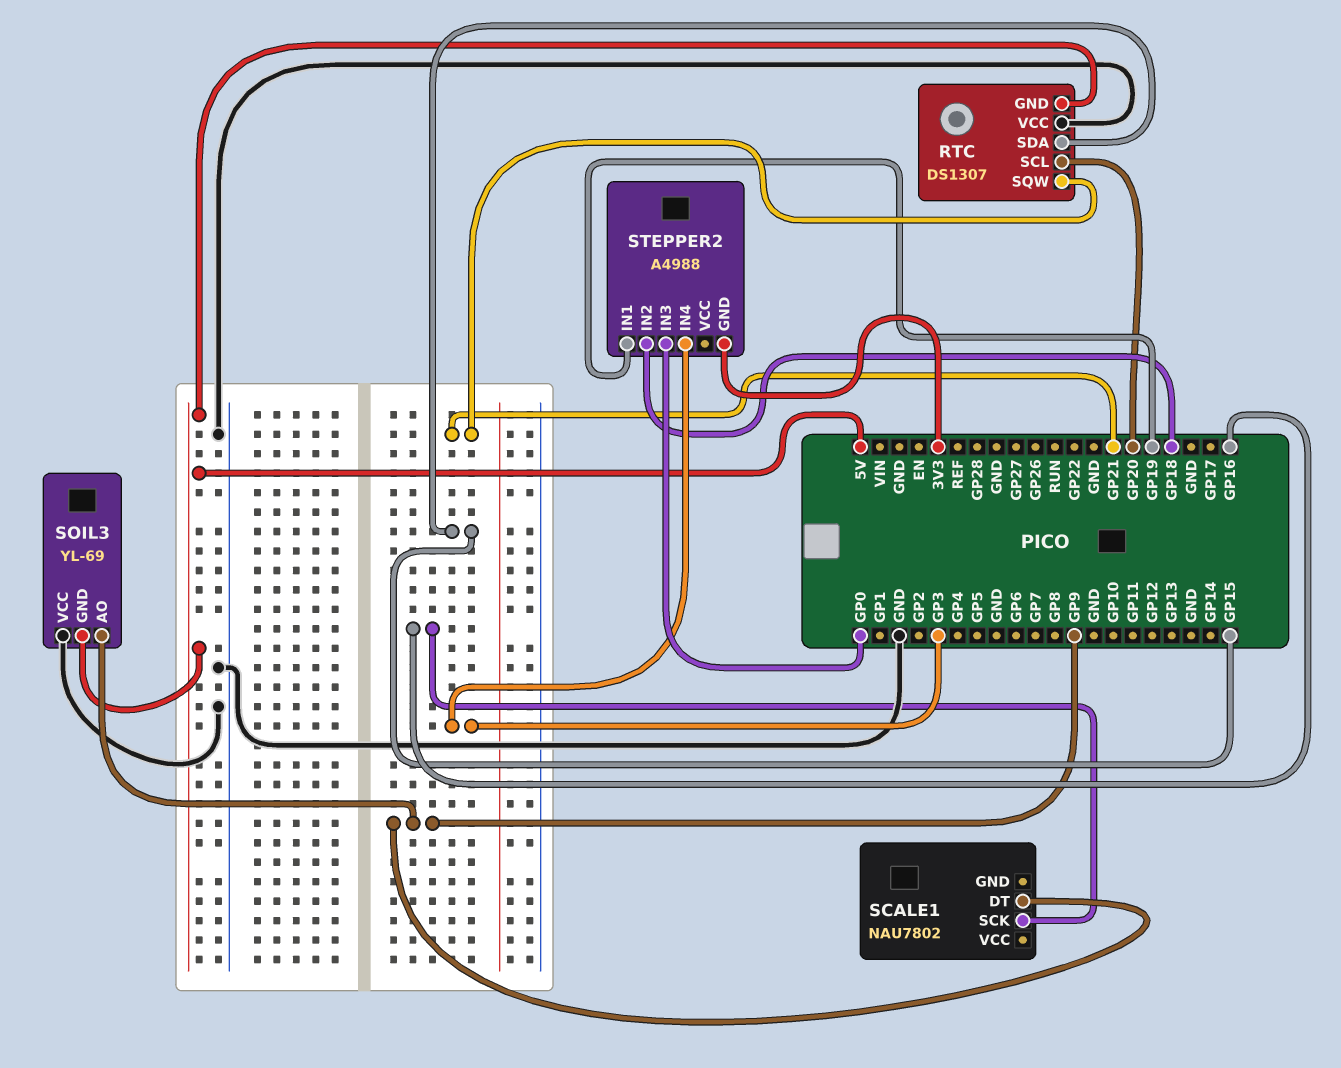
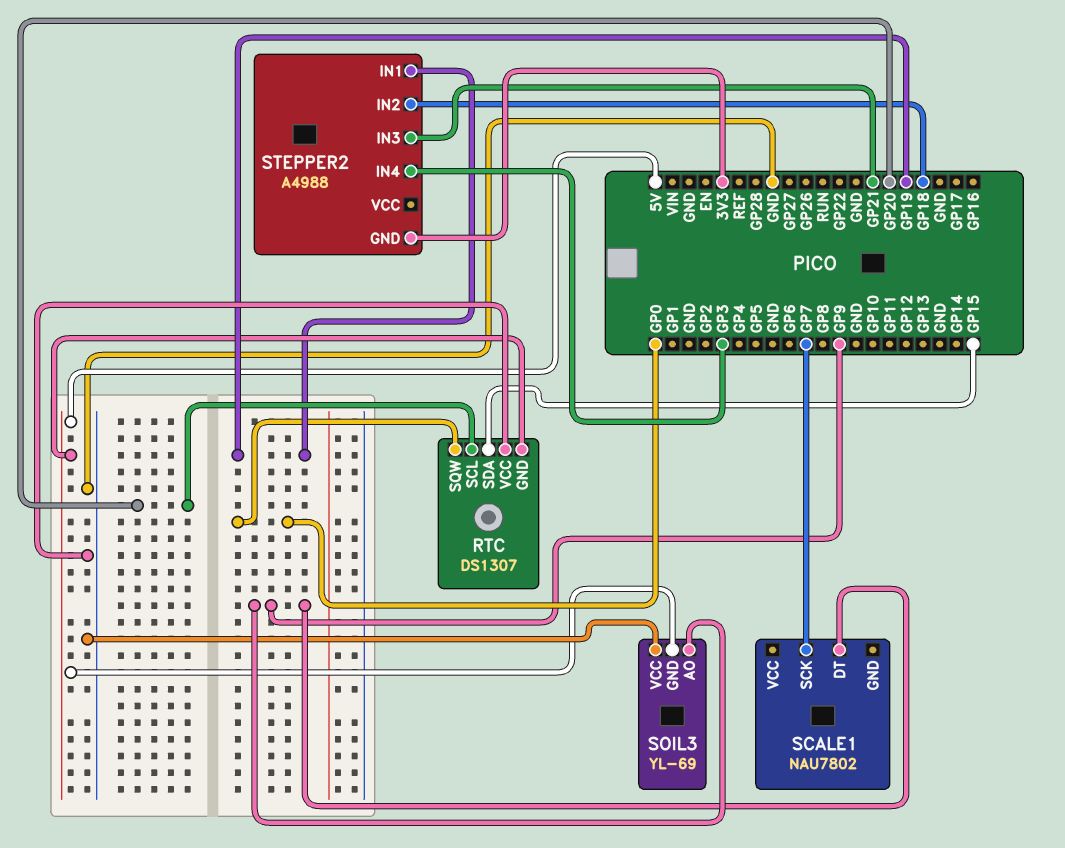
RTC pin SQW: GP21 -> GP0
SCALE1 pin SCK: GP16 -> GP7
STEPPER2 pin IN3: GP0 -> GP21

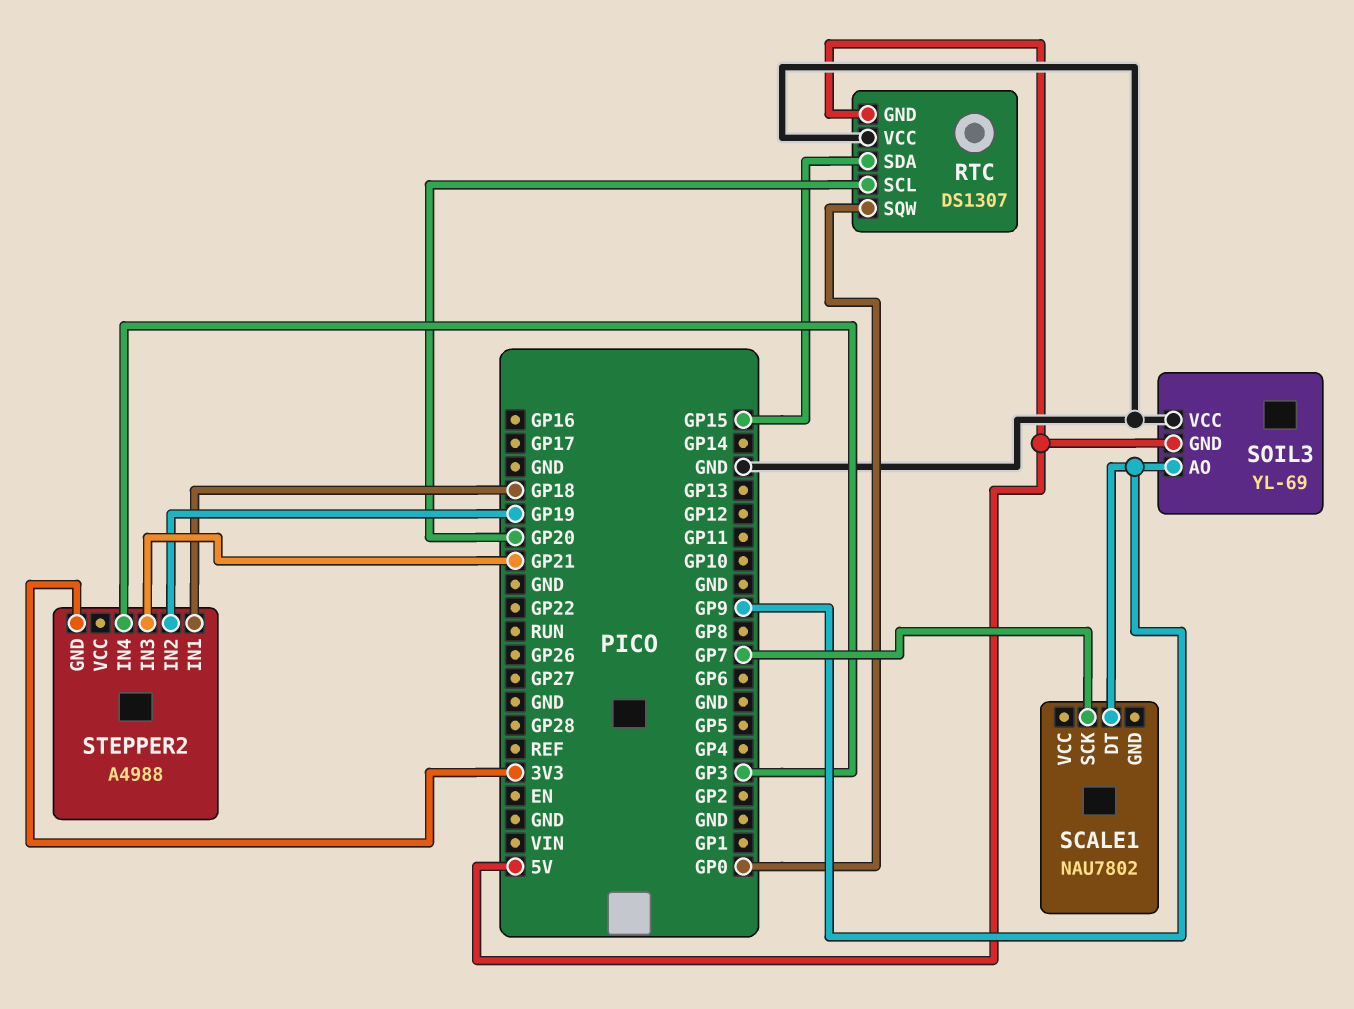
STEPPER2 pin IN1: GP19 -> GP18
STEPPER2 pin IN2: GP18 -> GP19

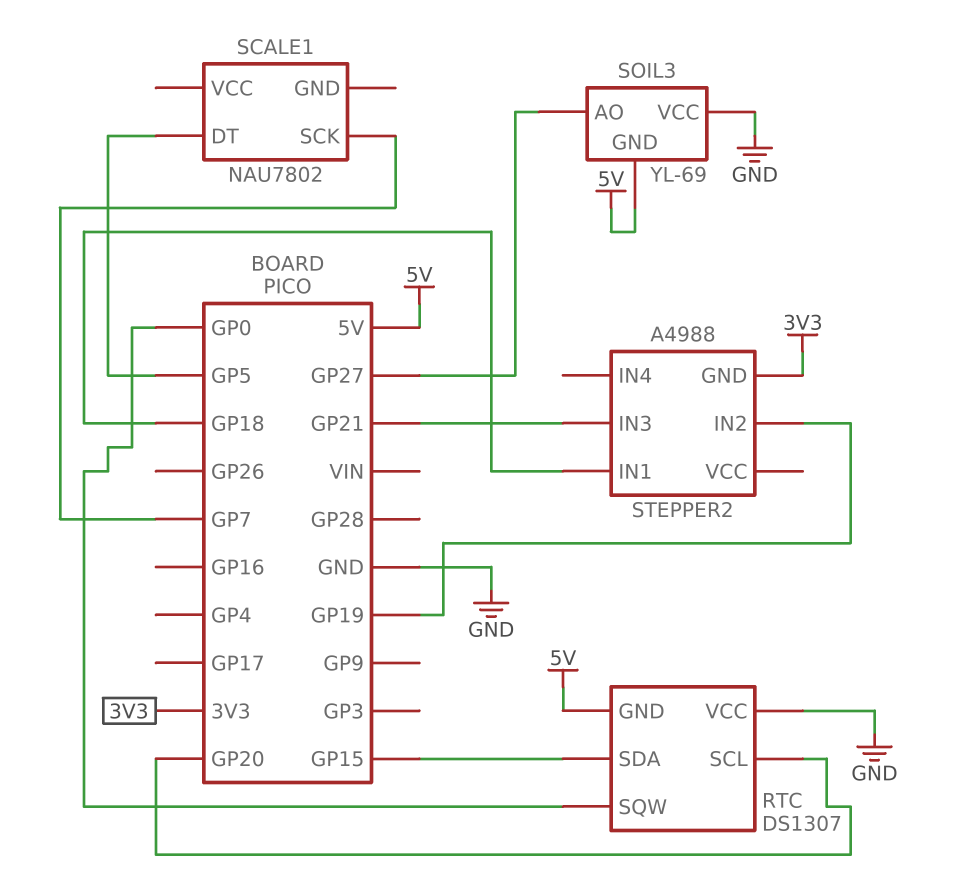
SCALE1 pin DT: GP9 -> GP5
SOIL3 pin AO: GP9 -> GP27
STEPPER2 pin IN4: GP3 -> none

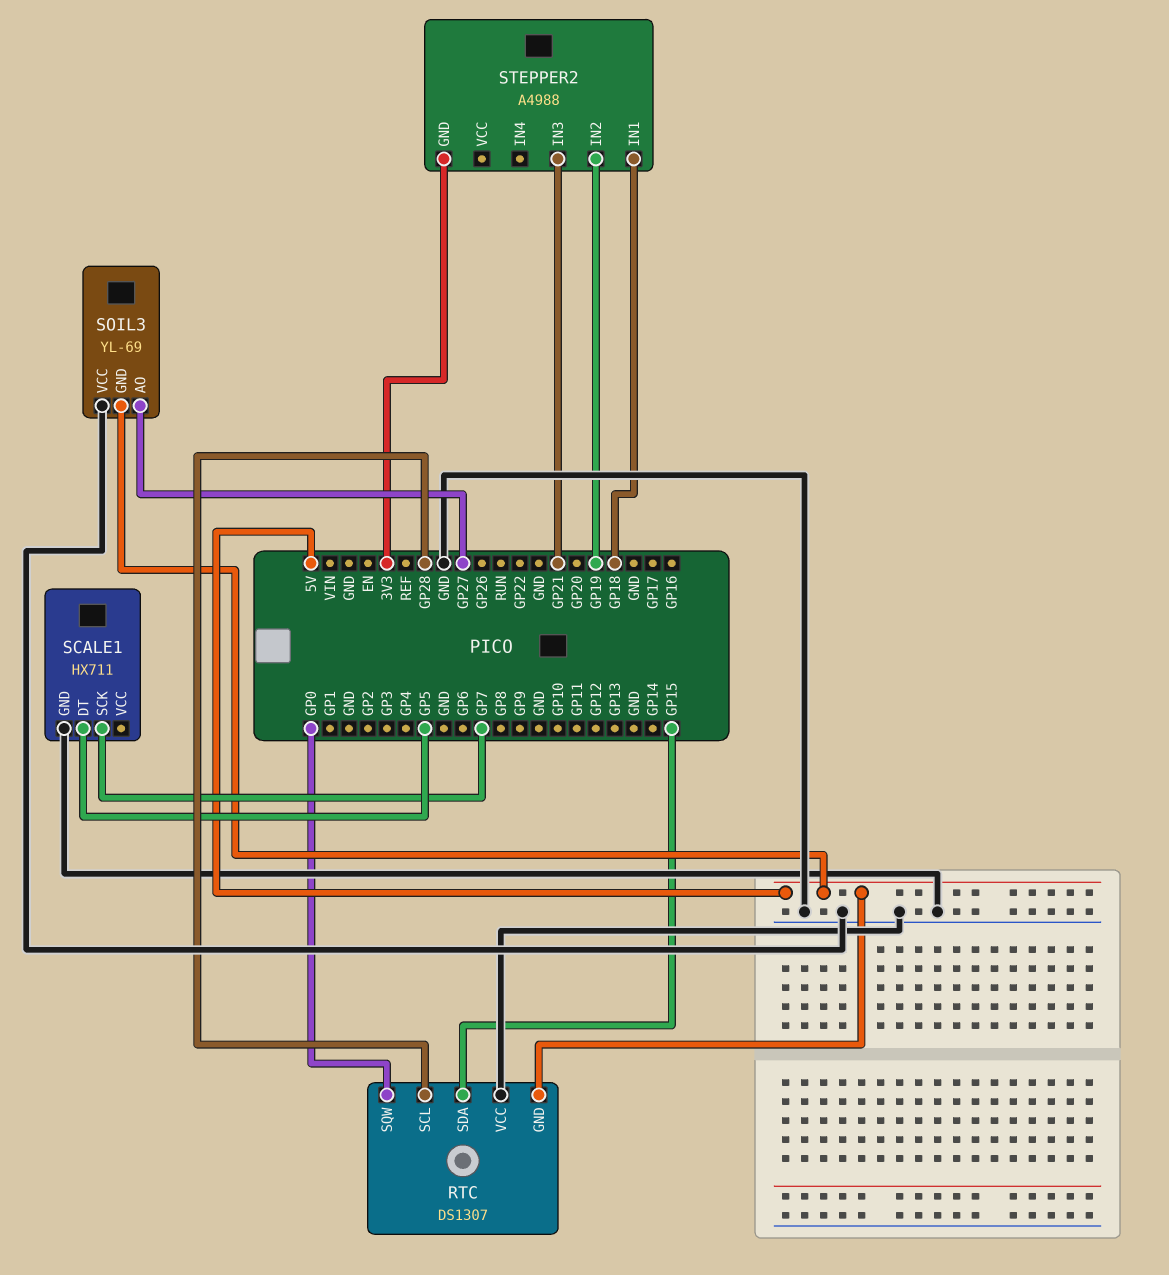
RTC pin SCL: GP20 -> GP28
SCALE1: NAU7802 -> HX711
SCALE1 pin GND: none -> GND

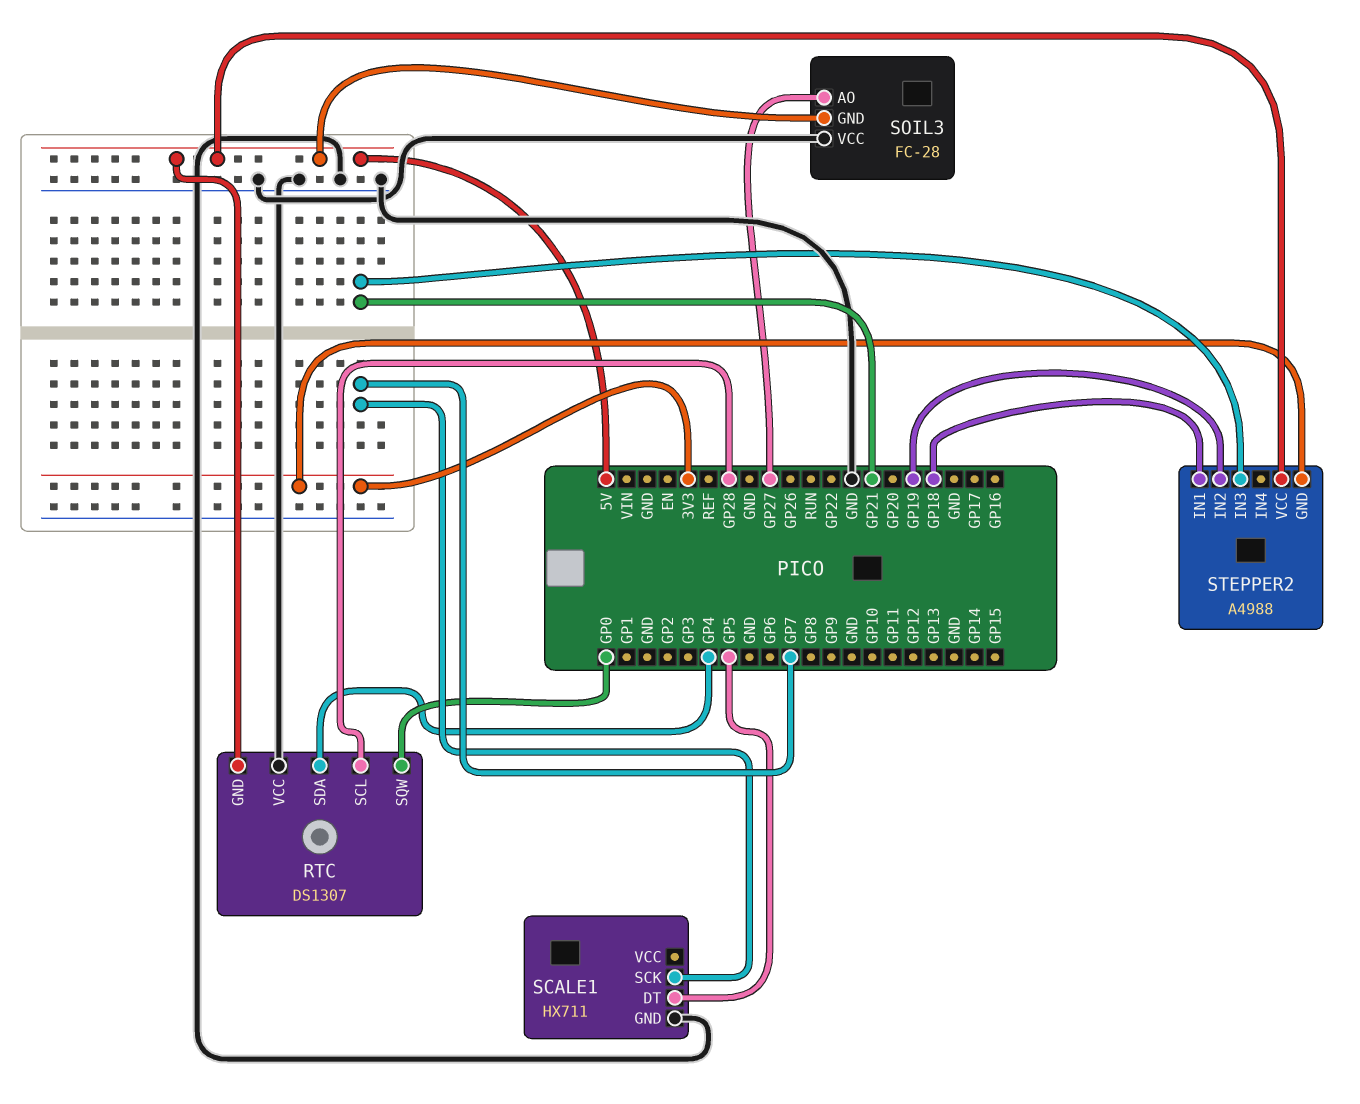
RTC pin SDA: GP15 -> GP4
SOIL3: YL-69 -> FC-28
STEPPER2 pin VCC: none -> 5V

